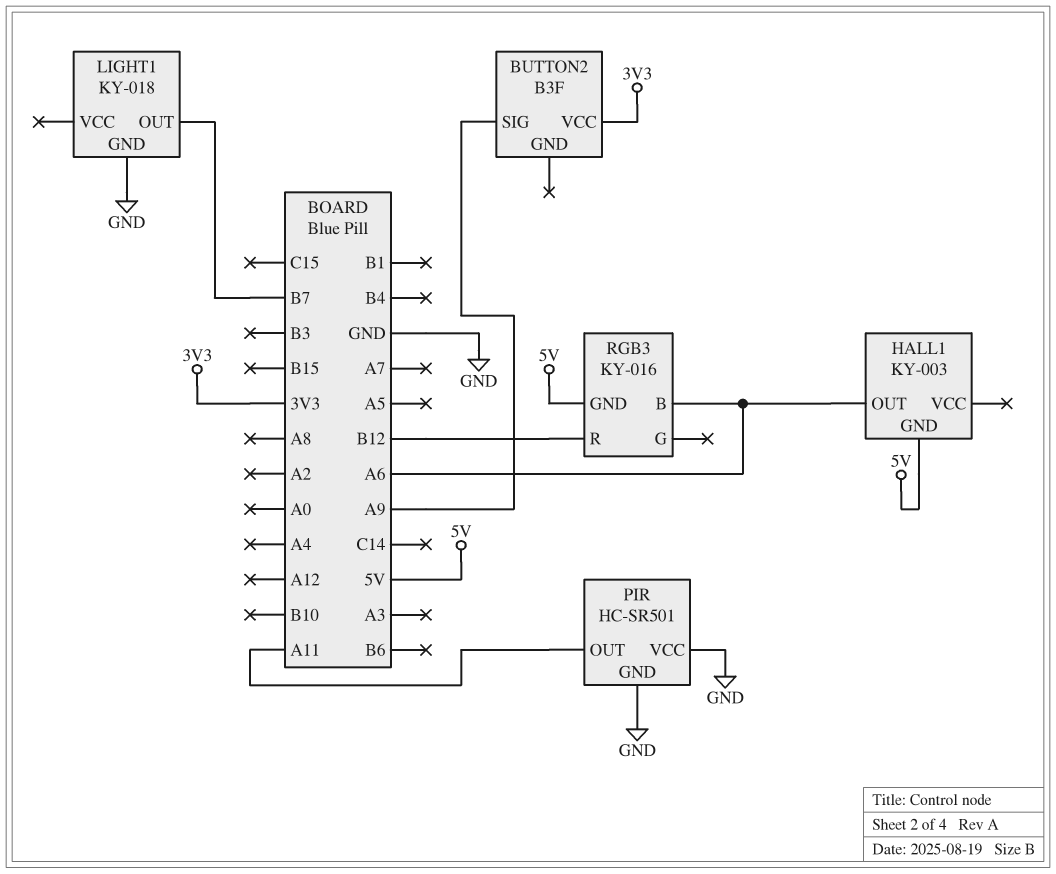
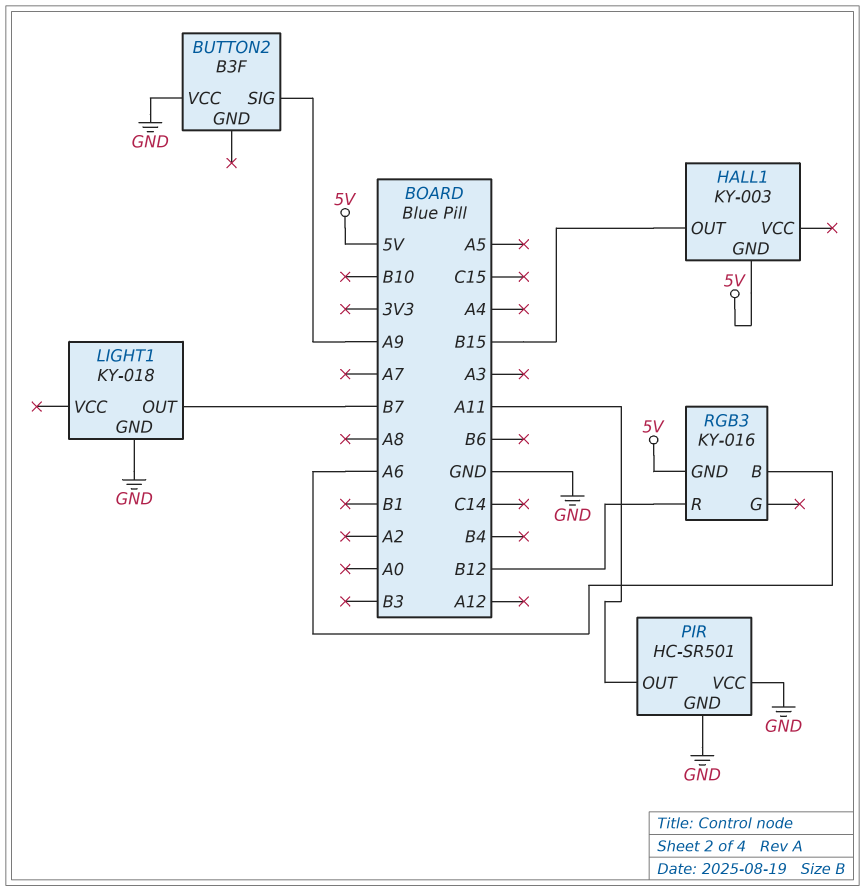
BUTTON2 pin VCC: 3V3 -> GND
HALL1 pin OUT: A6 -> B15

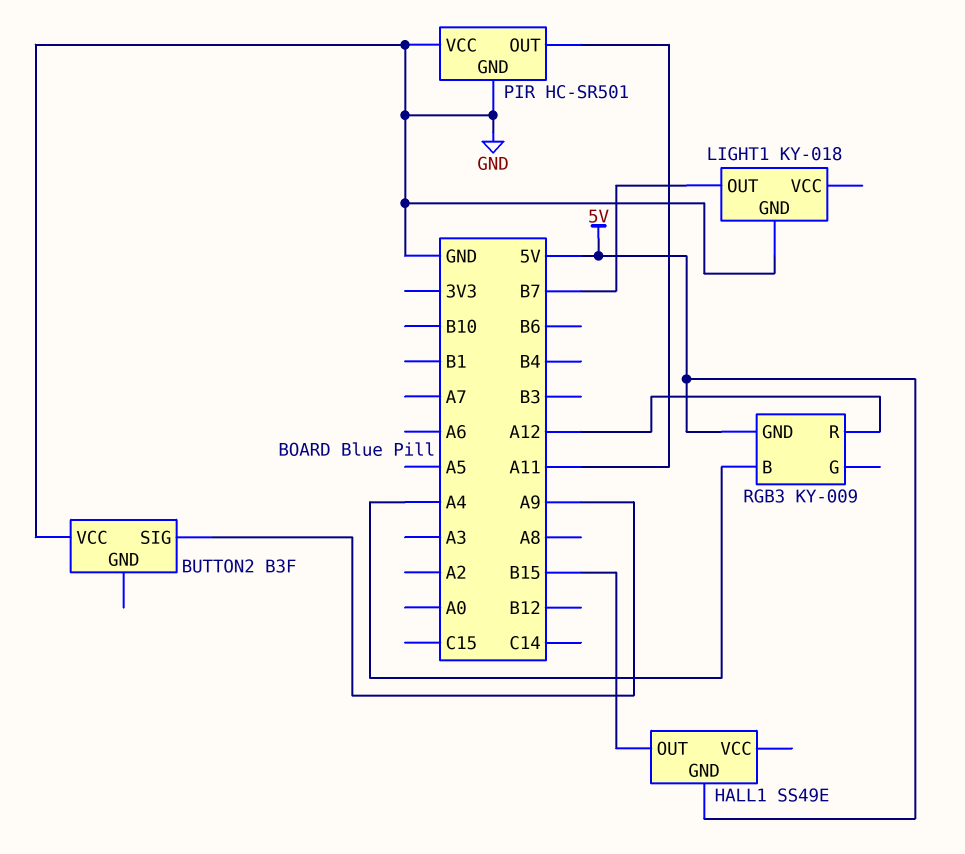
HALL1: KY-003 -> SS49E
RGB3: KY-016 -> KY-009
RGB3 pin B: A6 -> A4
RGB3 pin R: B12 -> A12

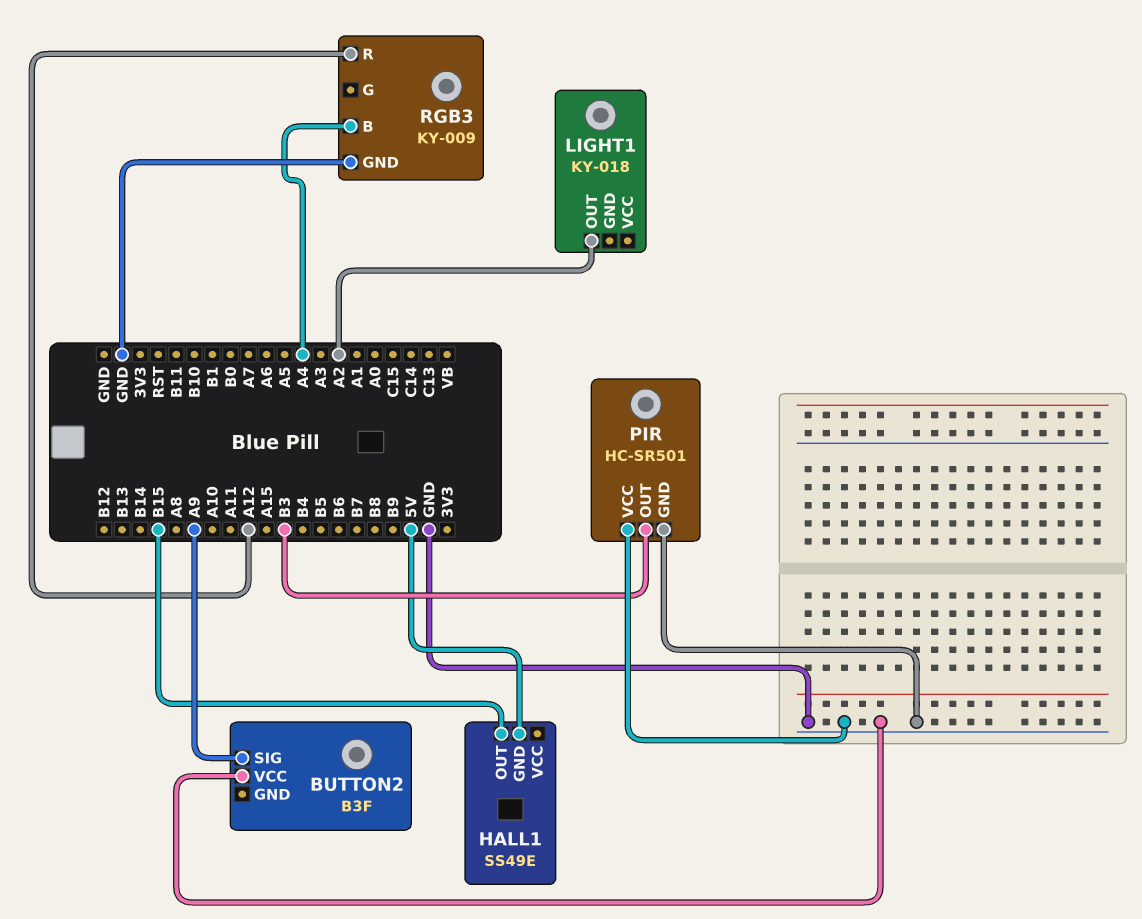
LIGHT1 pin GND: GND -> none
LIGHT1 pin OUT: B7 -> A2
PIR pin OUT: A11 -> B3
RGB3 pin GND: 5V -> GND

